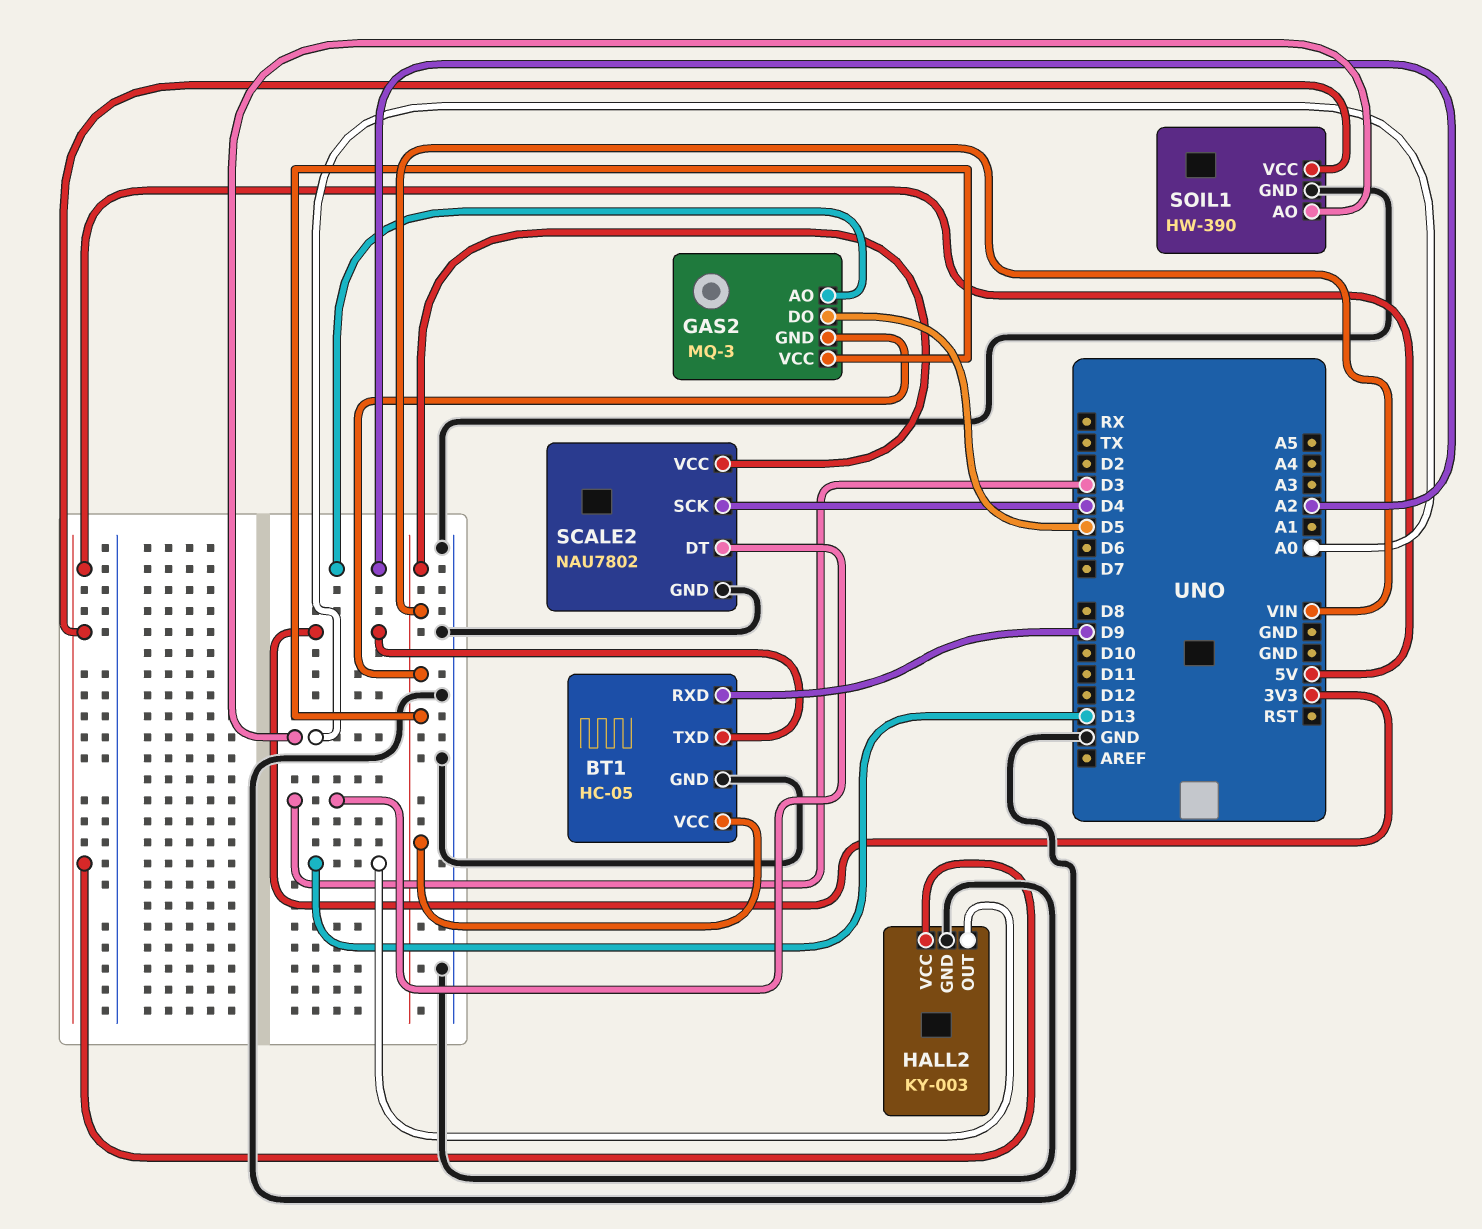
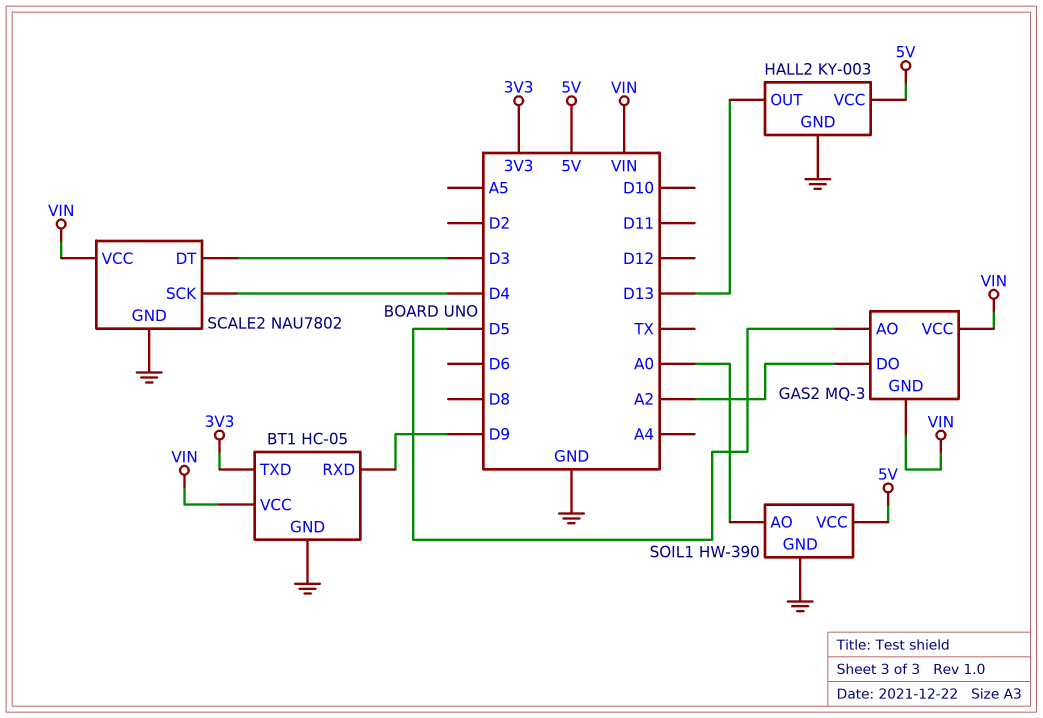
GAS2 pin AO: A2 -> D5
GAS2 pin DO: D5 -> A2

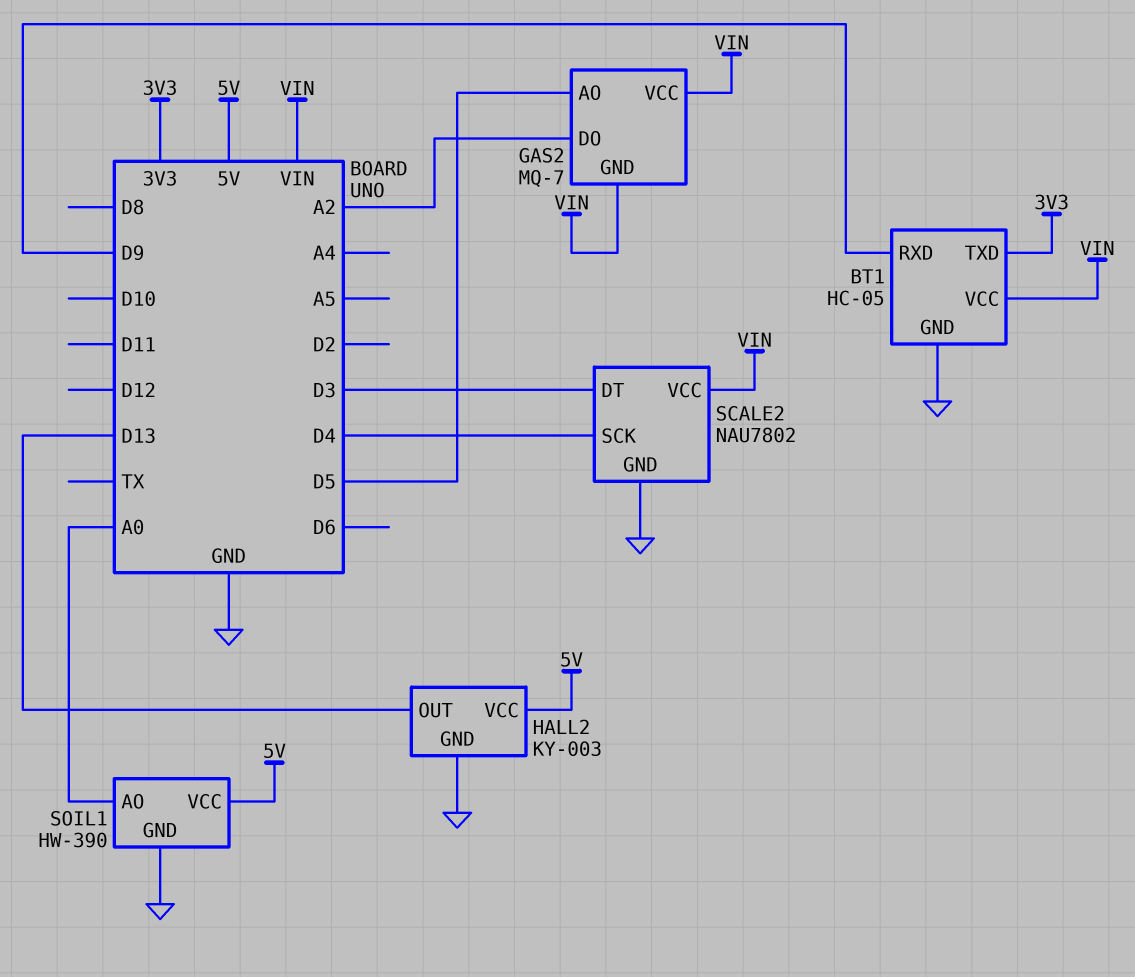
GAS2: MQ-3 -> MQ-7

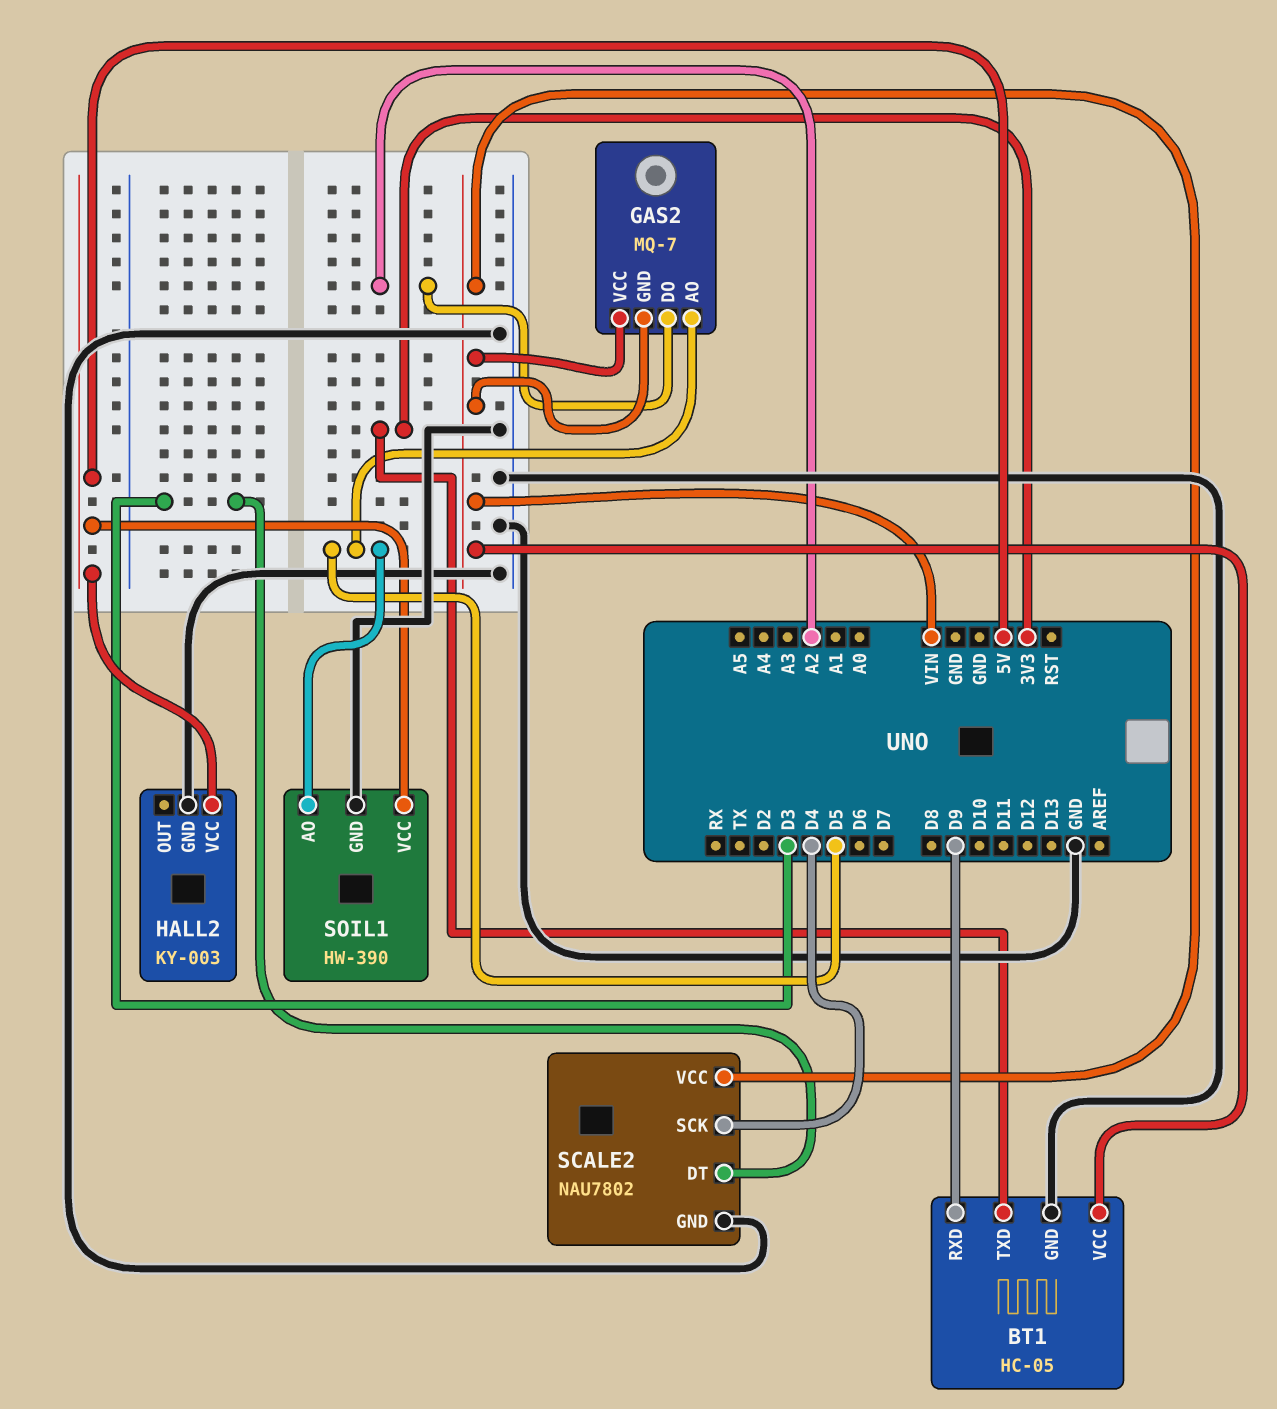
HALL2 pin OUT: D13 -> none
SOIL1 pin AO: A0 -> D5

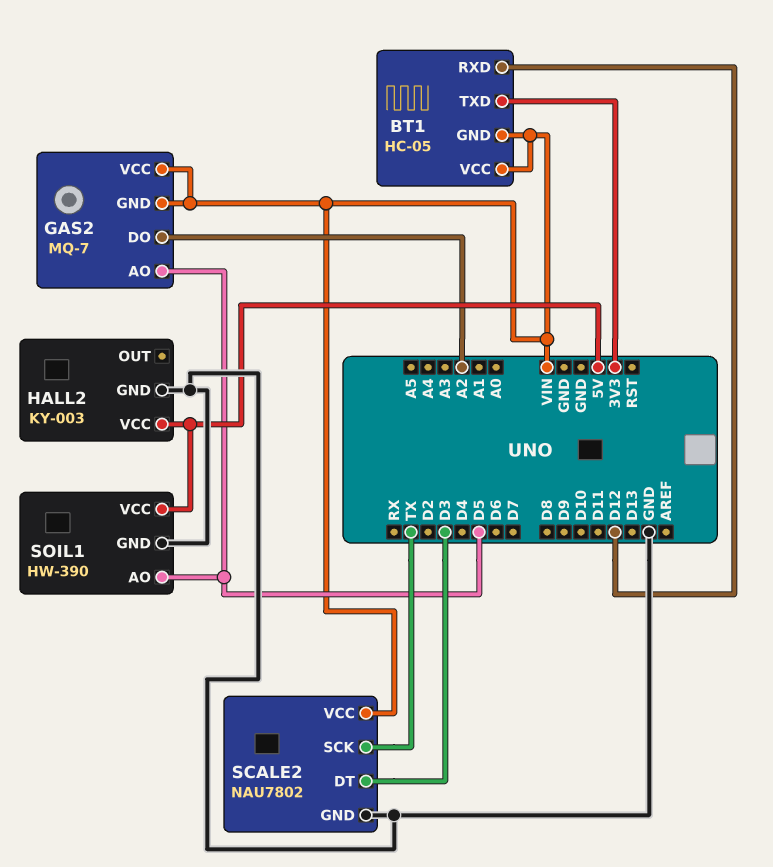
BT1 pin GND: GND -> VIN
BT1 pin RXD: D9 -> D12
SCALE2 pin SCK: D4 -> TX

